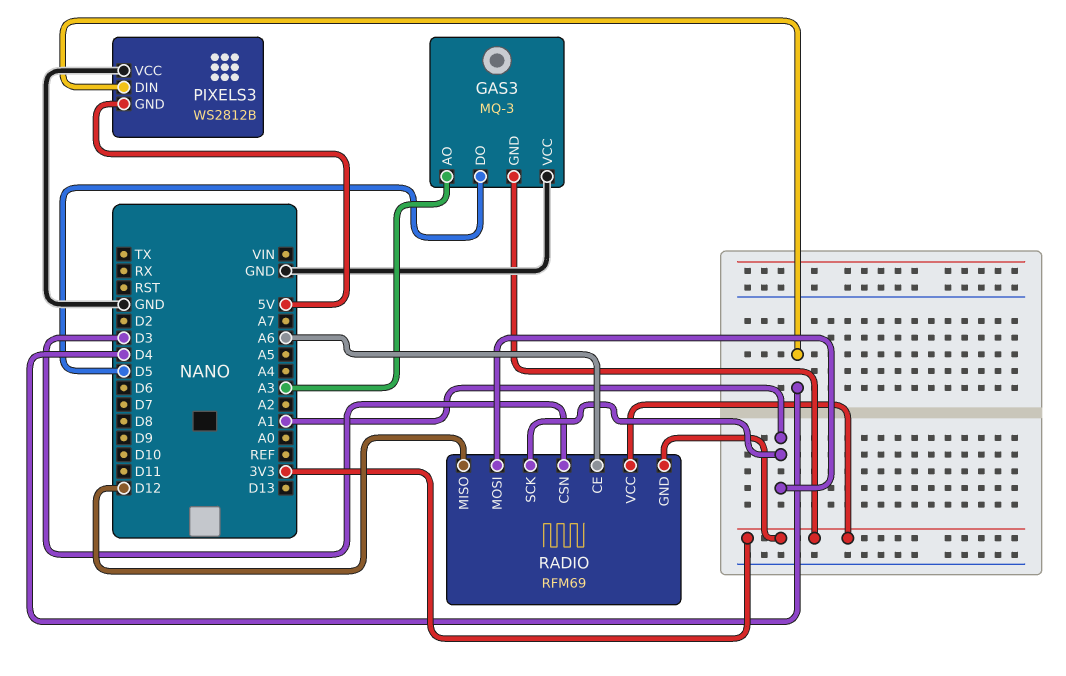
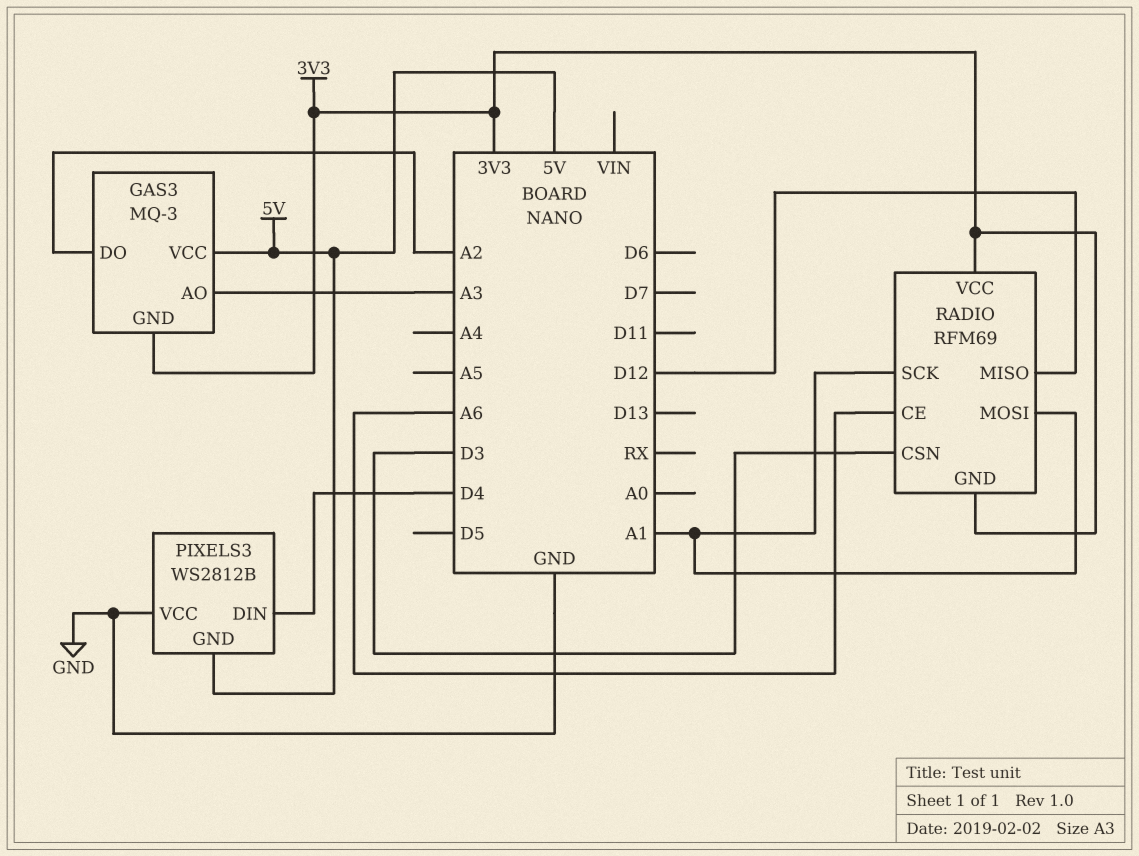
GAS3 pin DO: D5 -> A2
GAS3 pin VCC: GND -> 5V

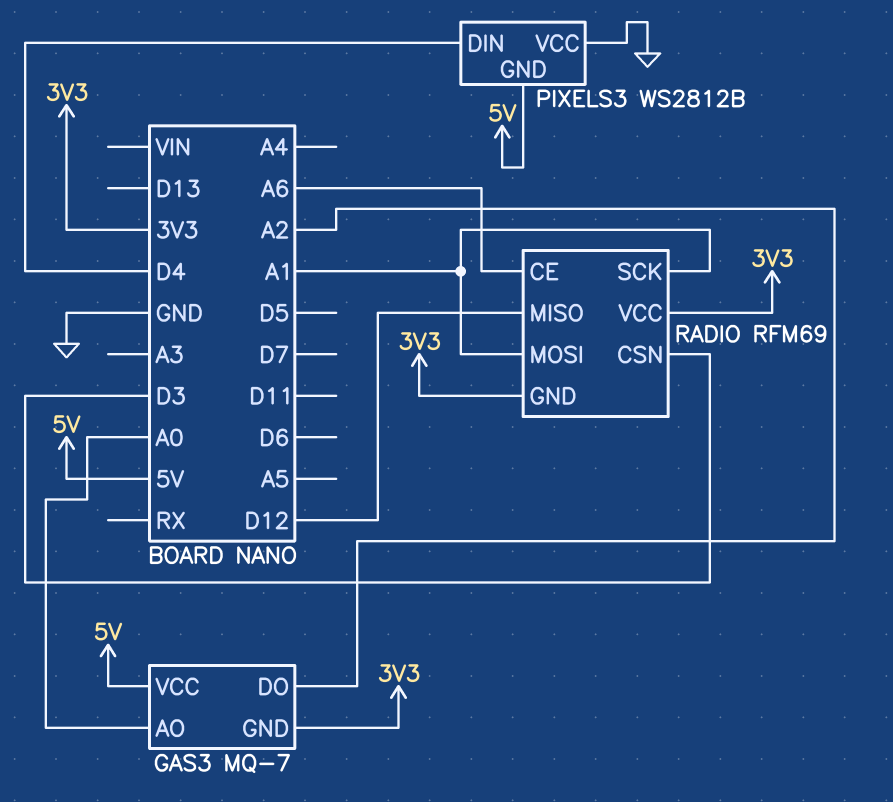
GAS3: MQ-3 -> MQ-7
GAS3 pin AO: A3 -> A0

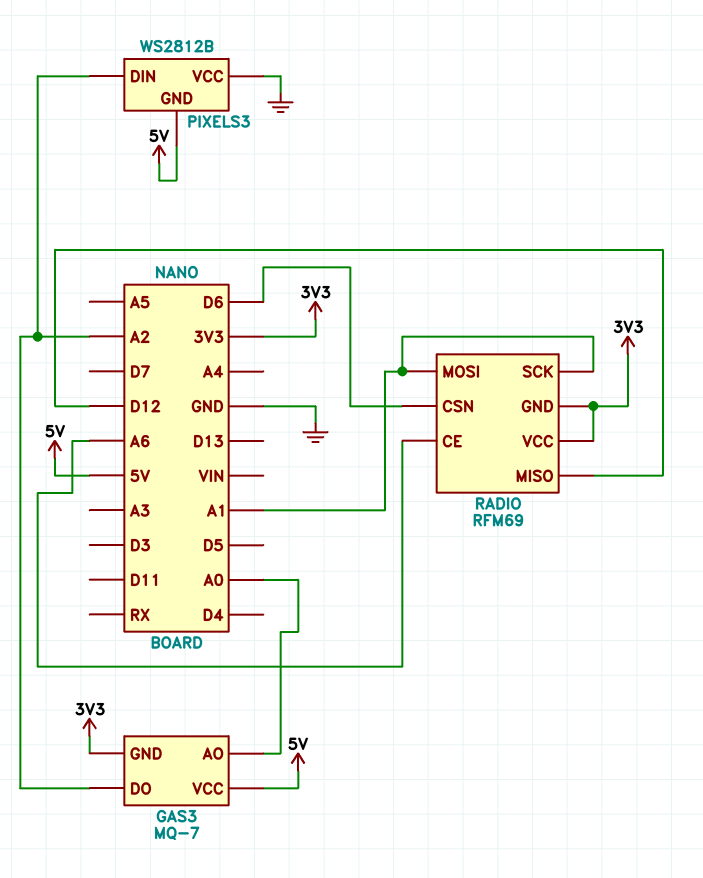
PIXELS3 pin DIN: D4 -> A2
RADIO pin CSN: D3 -> D6

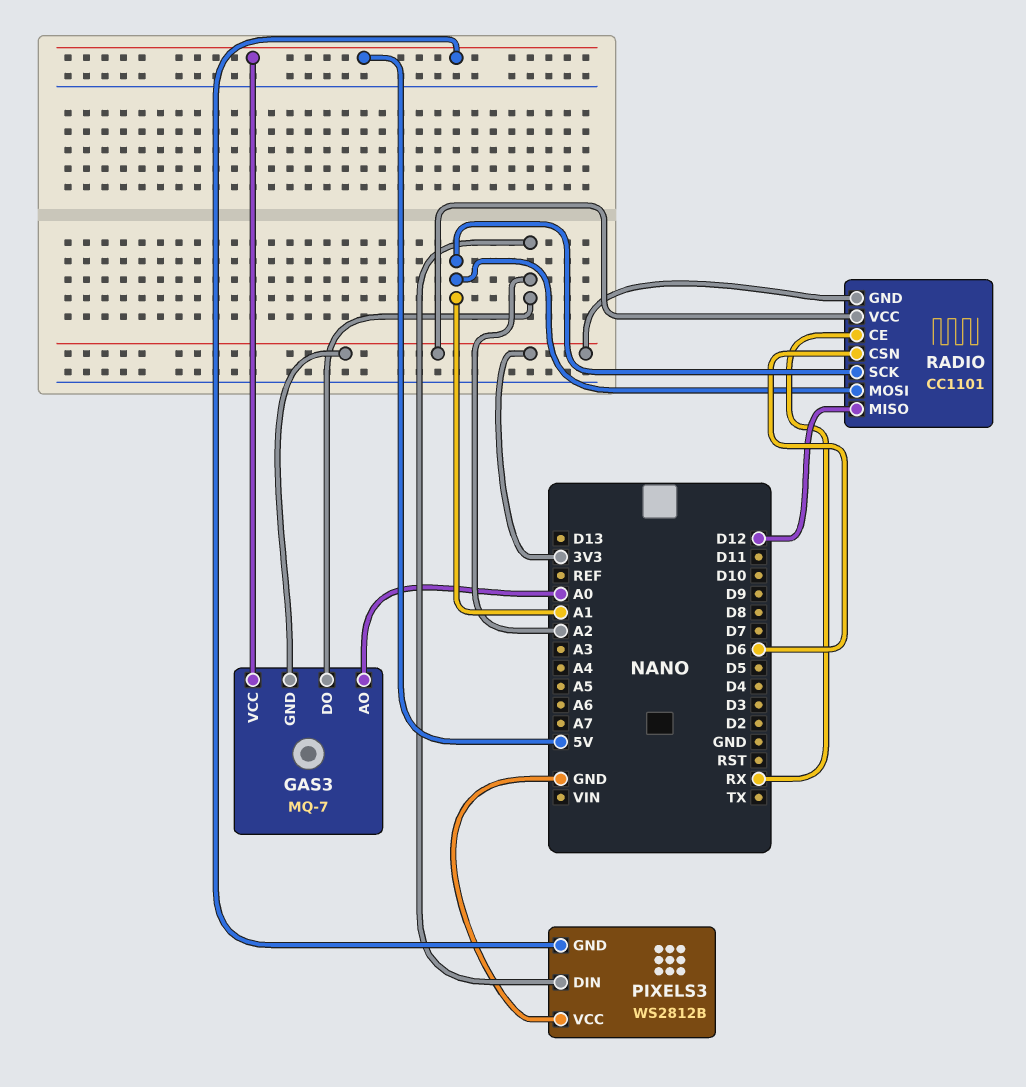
RADIO: RFM69 -> CC1101
RADIO pin CE: A6 -> RX

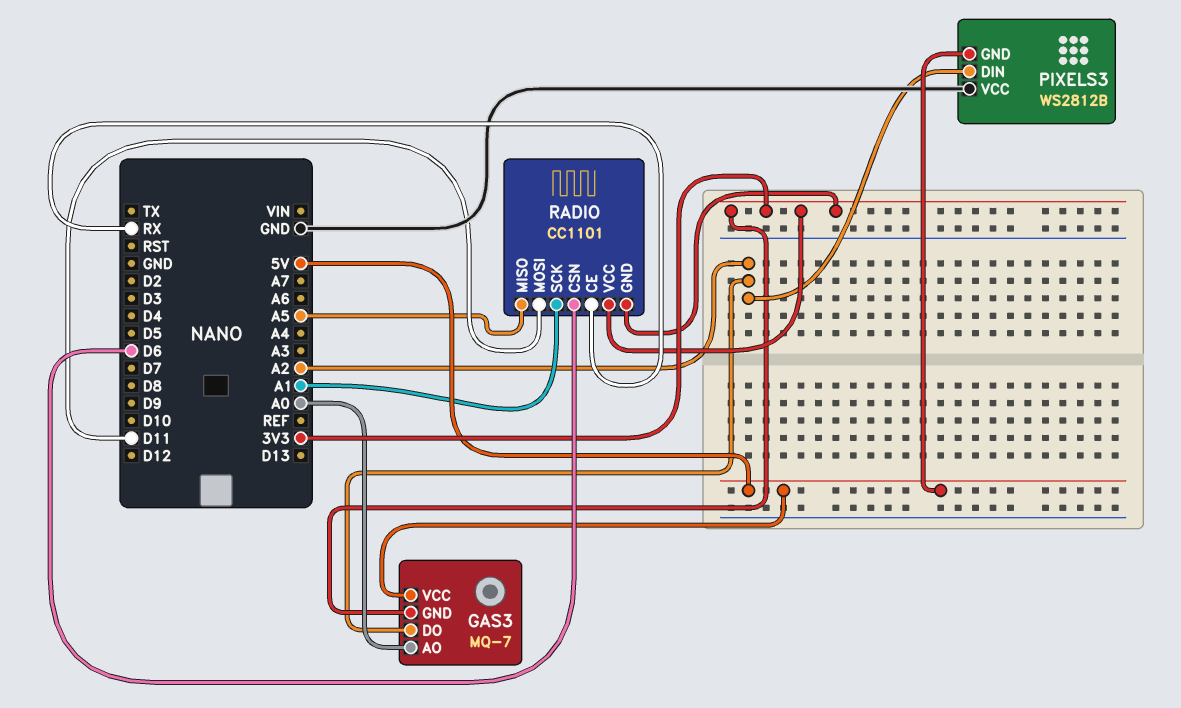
RADIO pin MISO: D12 -> A5
RADIO pin MOSI: A1 -> D11

